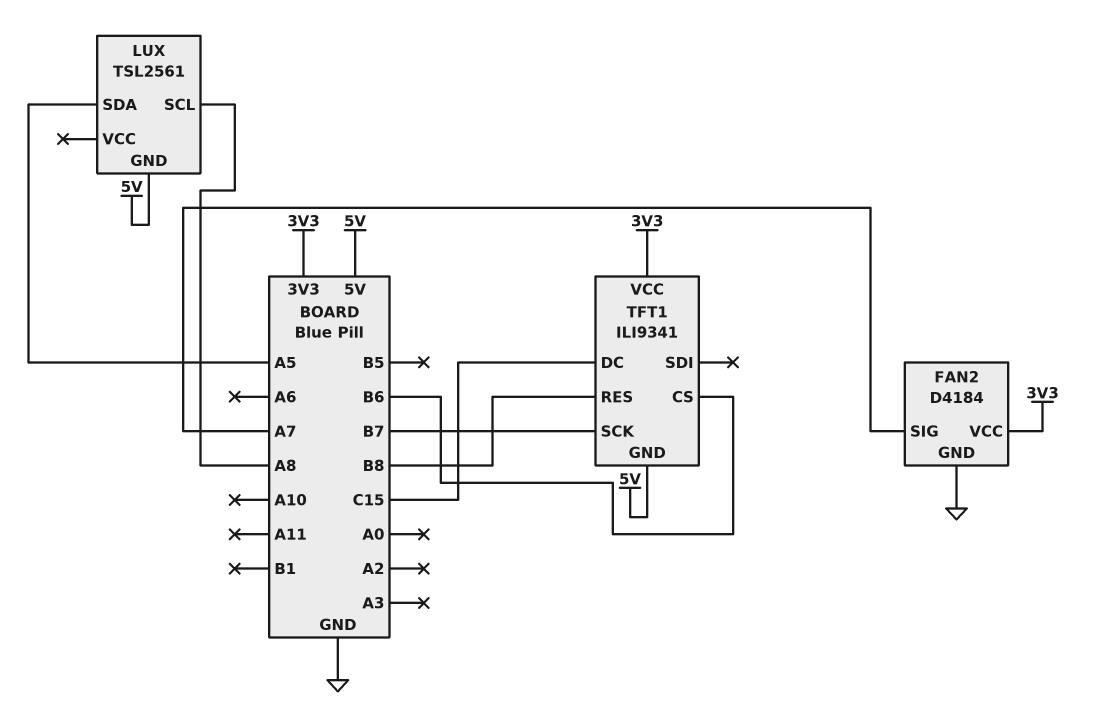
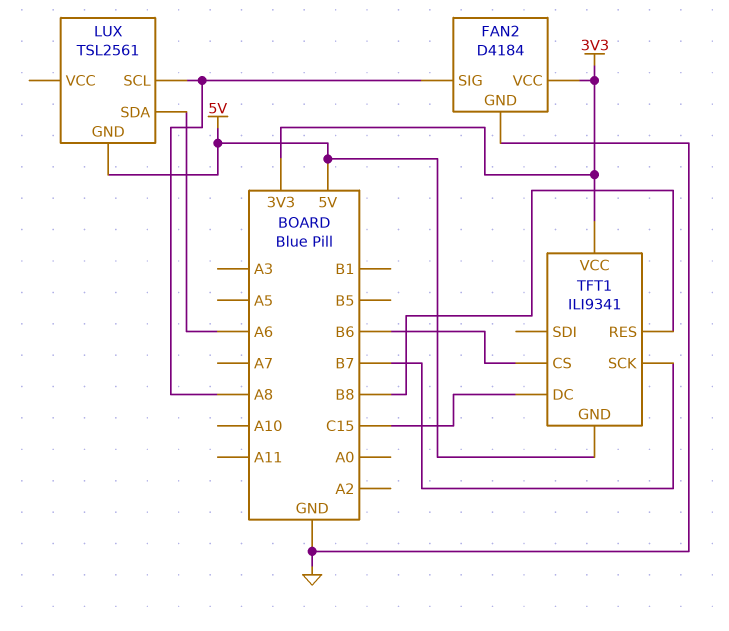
FAN2 pin SIG: A7 -> A8
LUX pin SDA: A5 -> A6

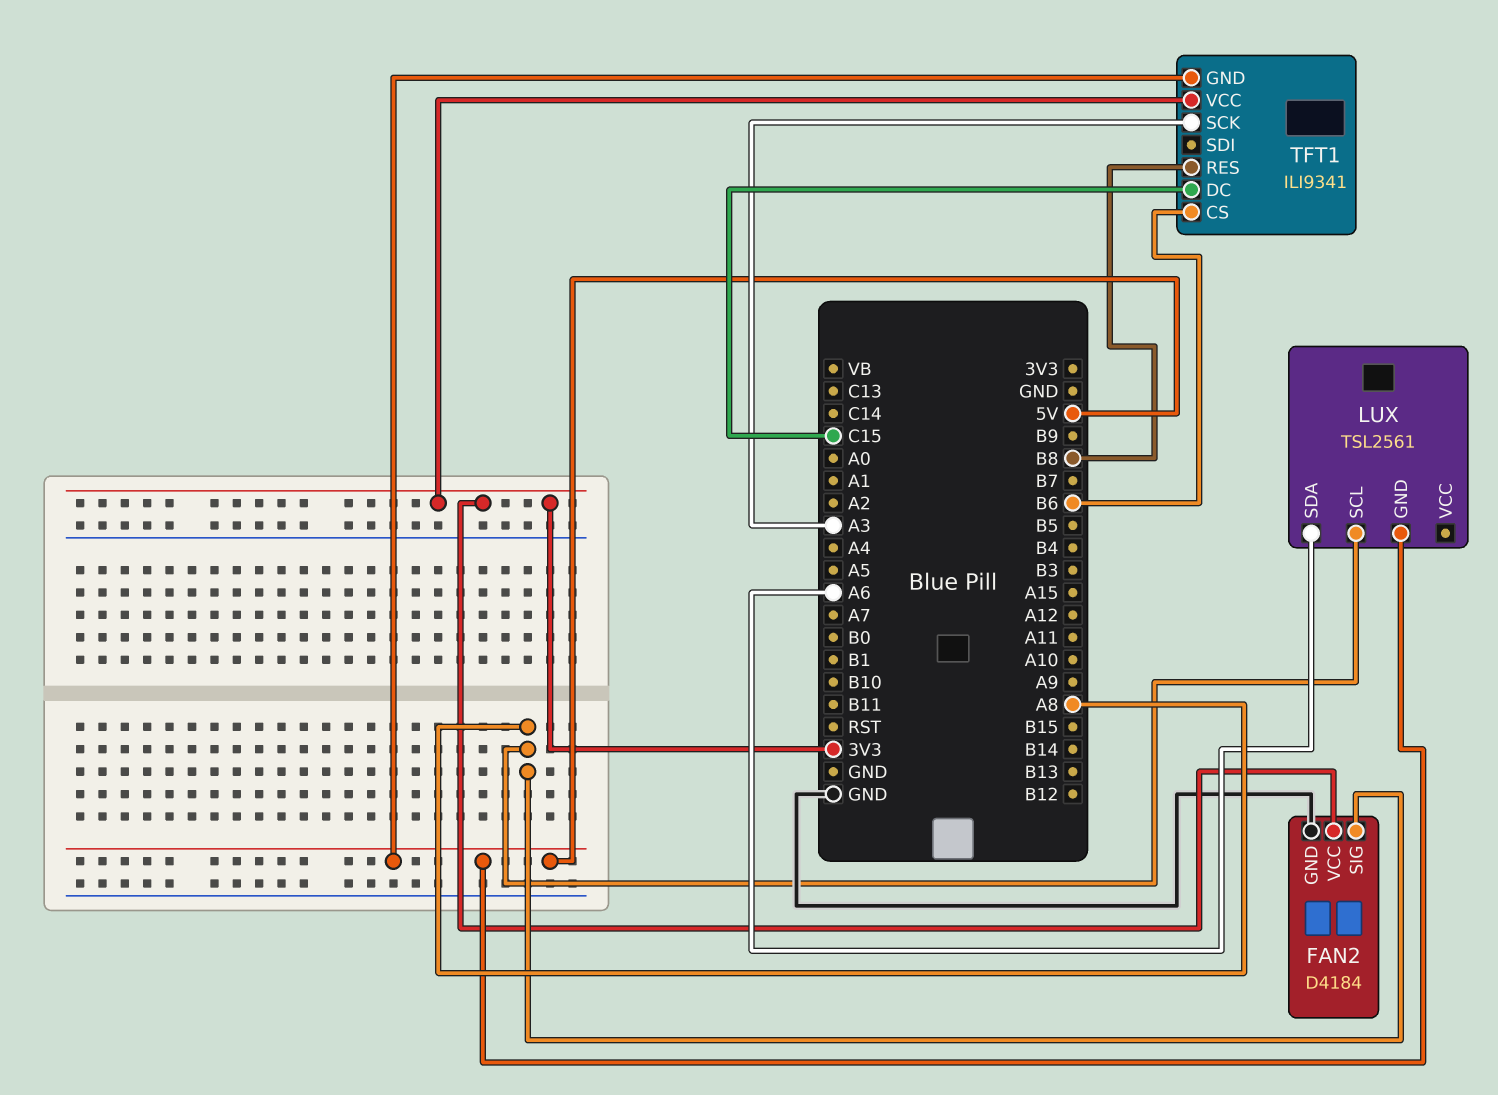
TFT1 pin SCK: B7 -> A3

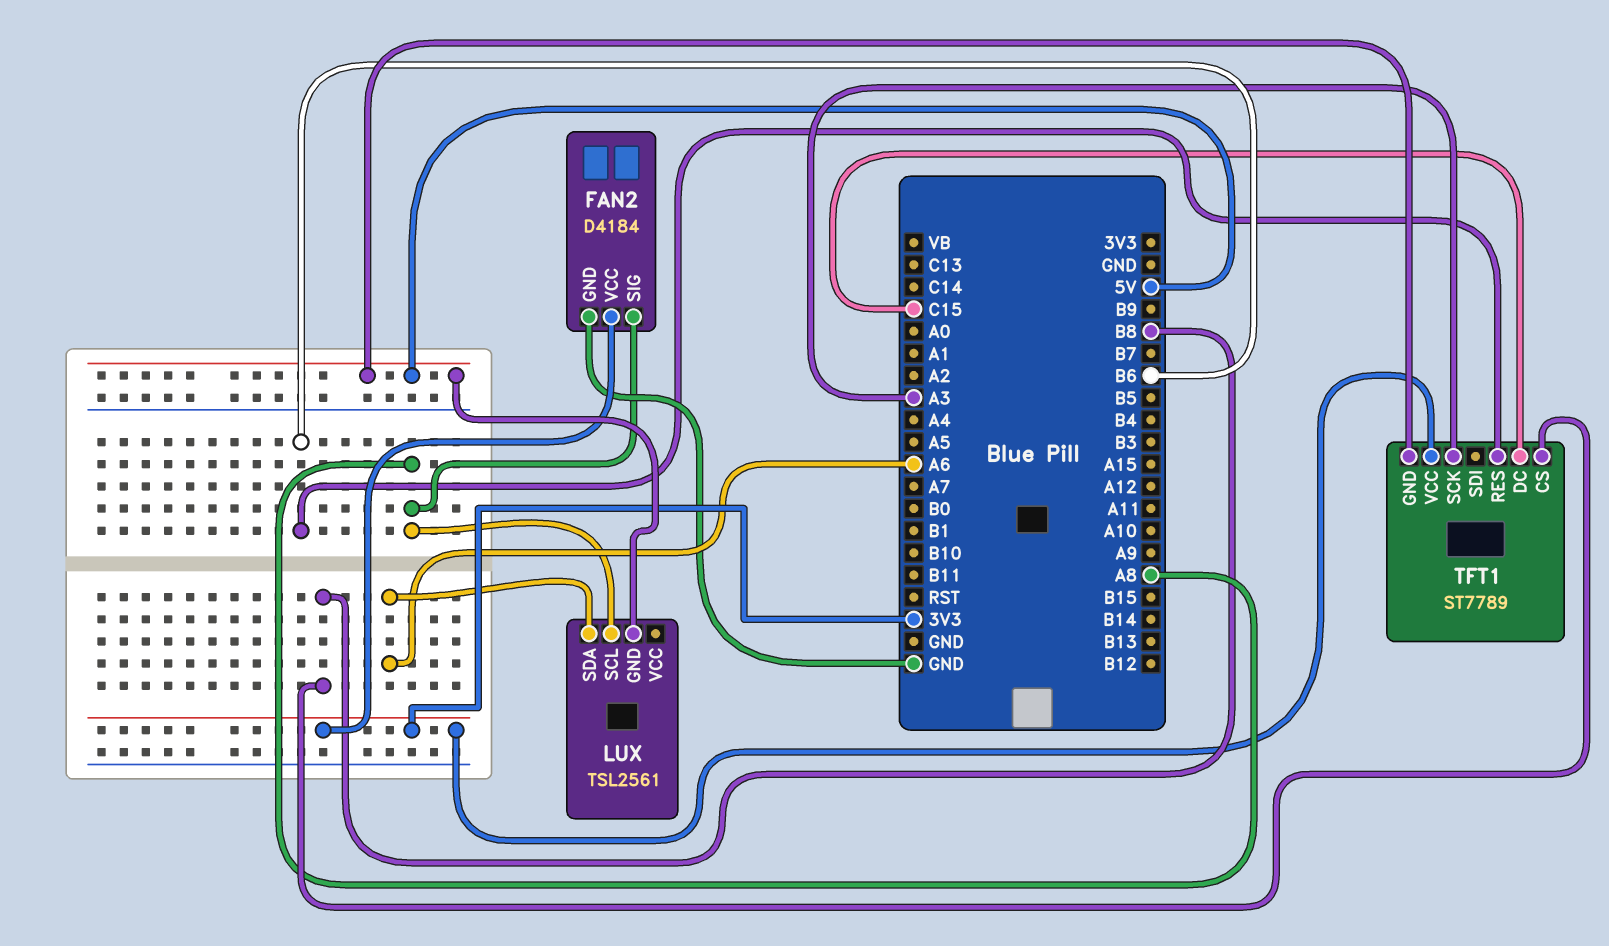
TFT1: ILI9341 -> ST7789
TFT1 pin CS: B6 -> B8
TFT1 pin RES: B8 -> B6

